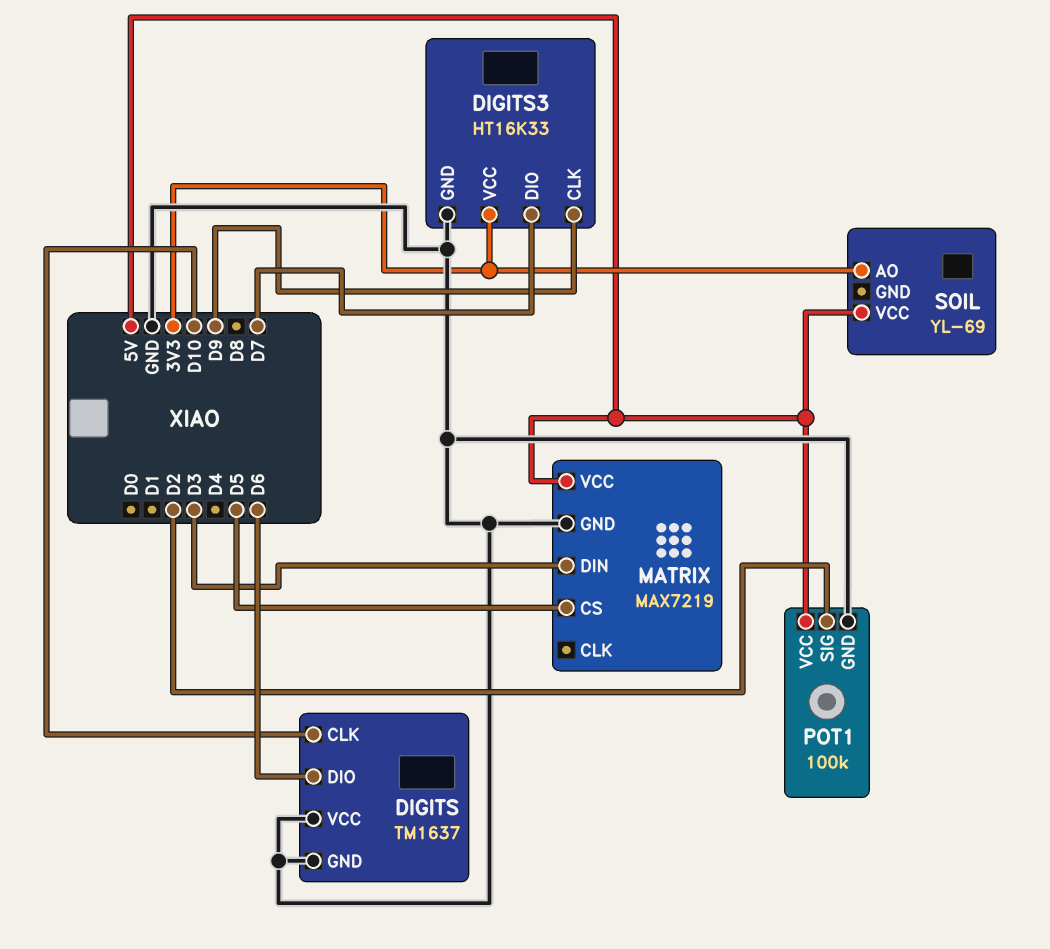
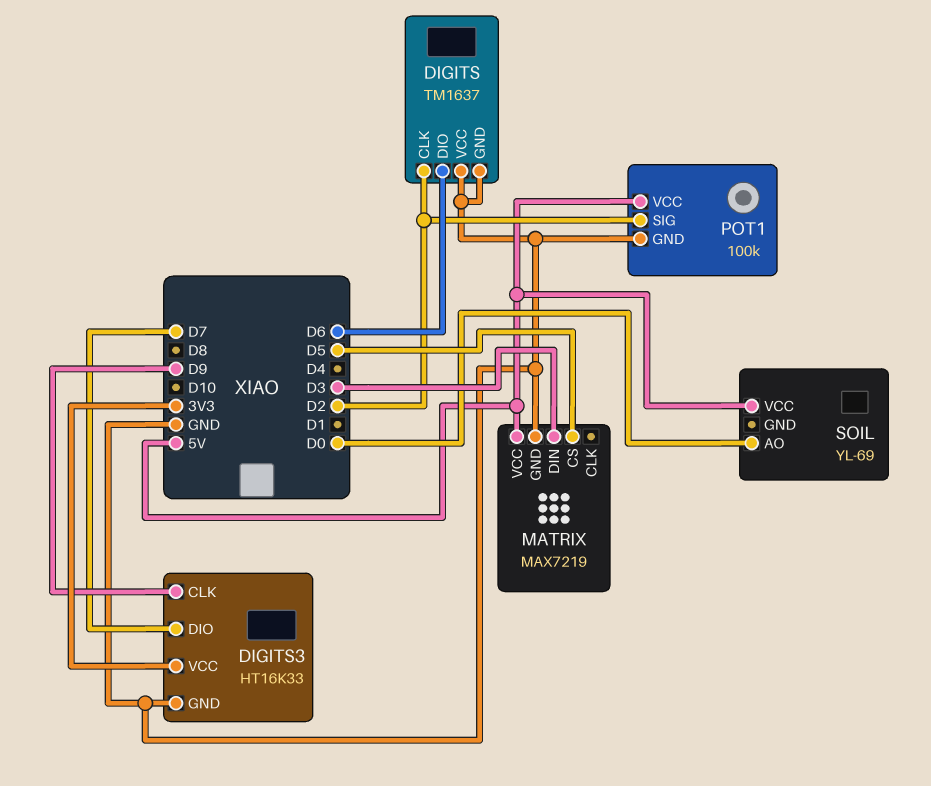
DIGITS pin CLK: D10 -> D2
SOIL pin AO: 3V3 -> D0

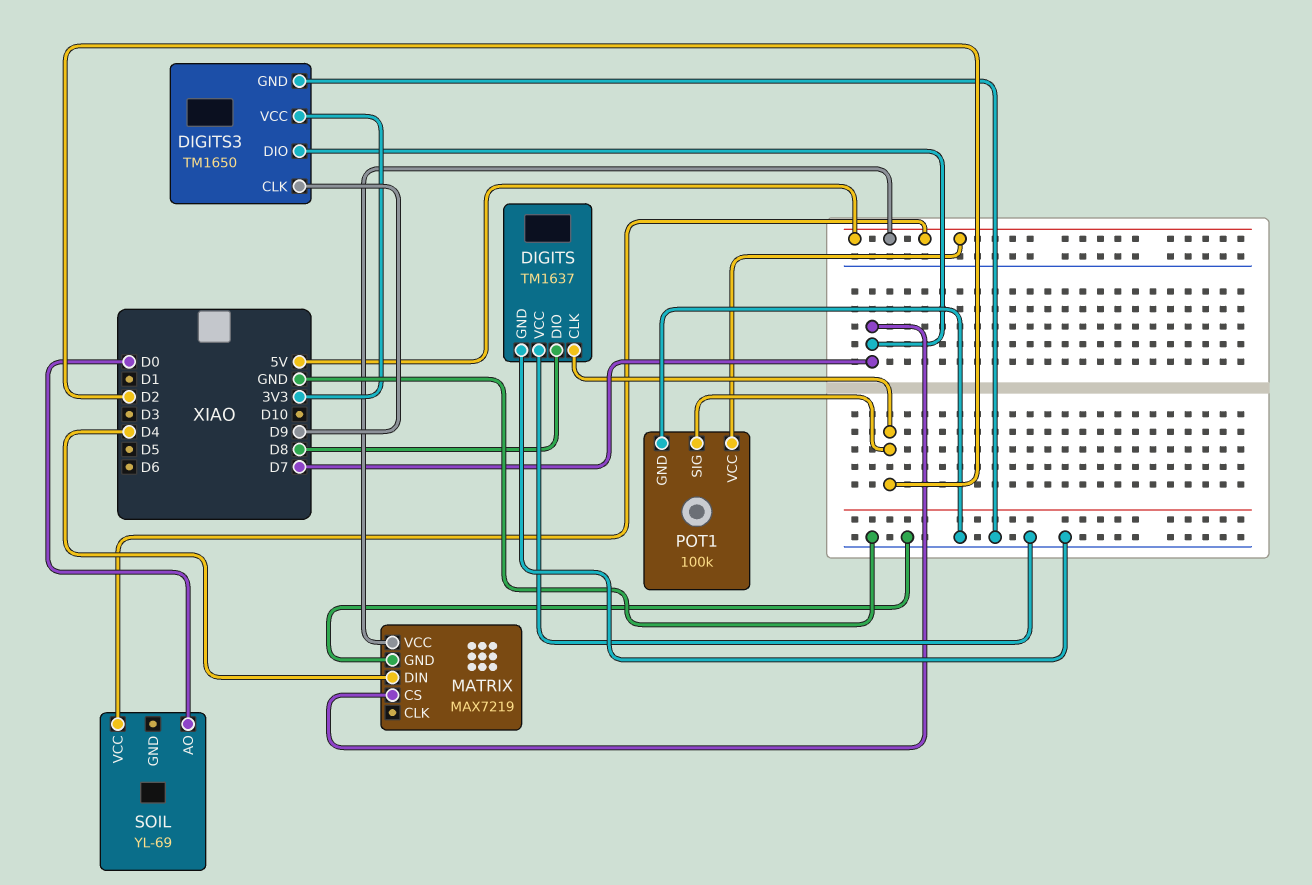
DIGITS pin DIO: D6 -> D8
DIGITS3: HT16K33 -> TM1650
MATRIX pin CS: D5 -> D7
MATRIX pin DIN: D3 -> D4

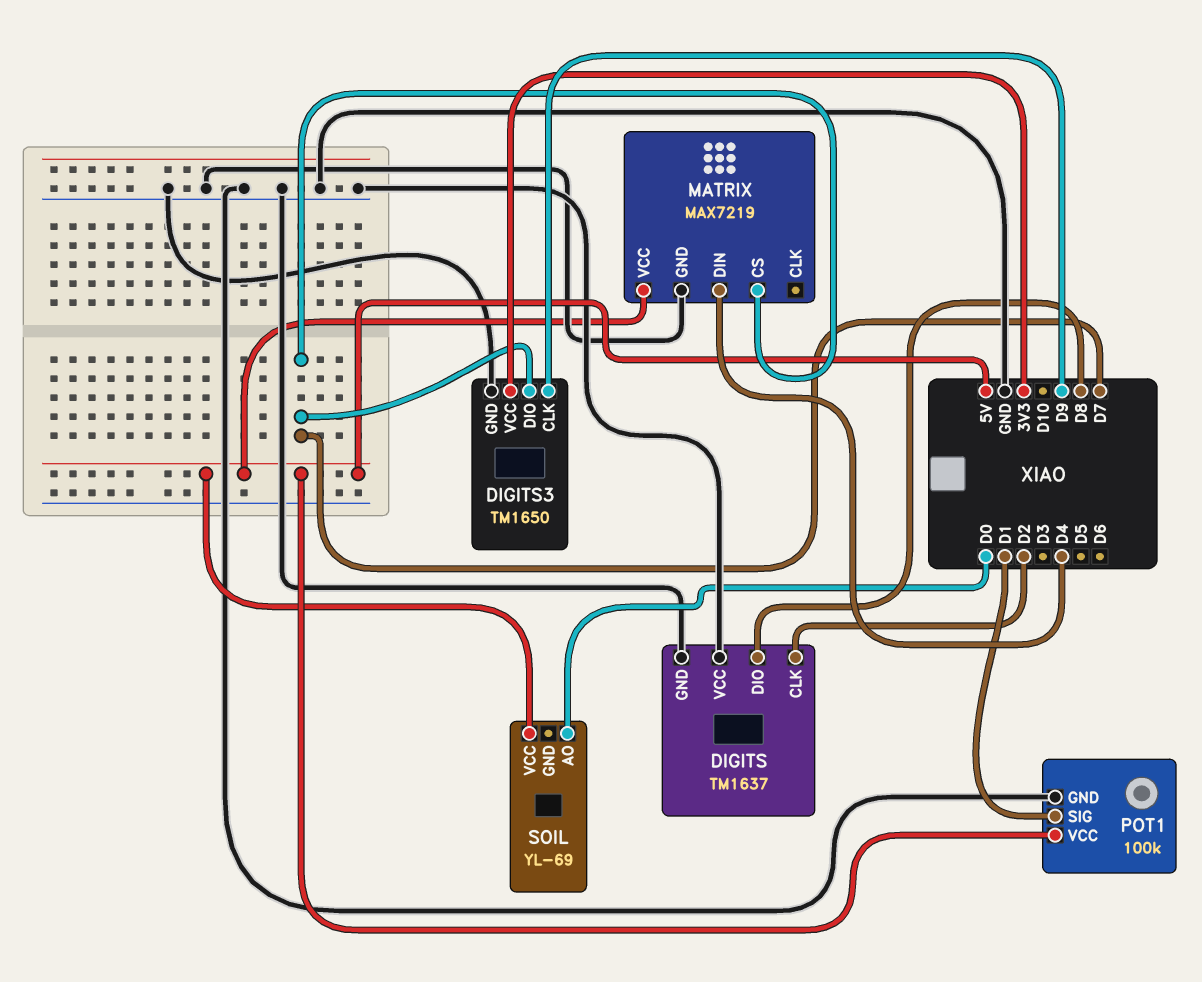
POT1 pin SIG: D2 -> D1

